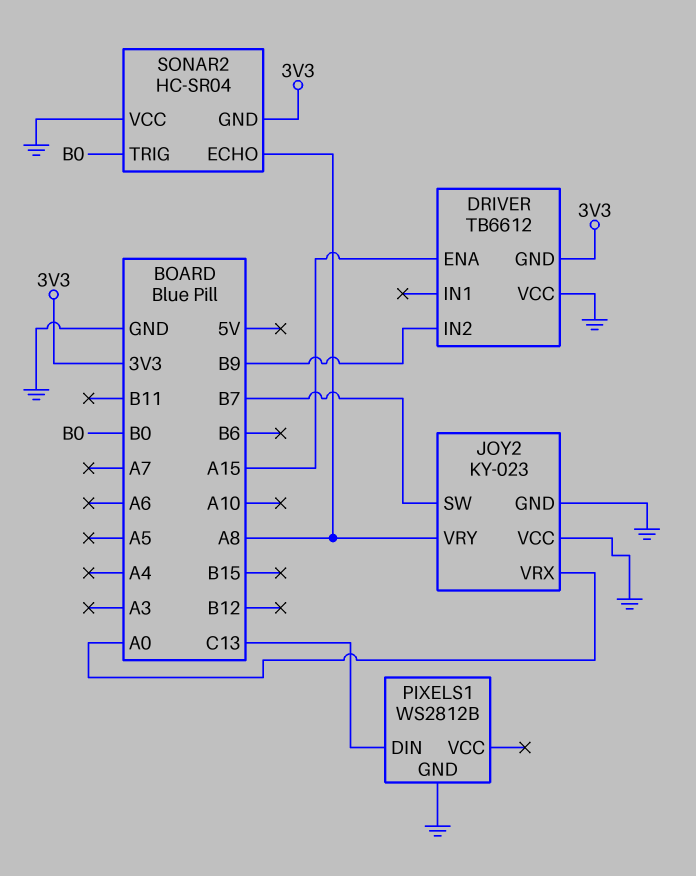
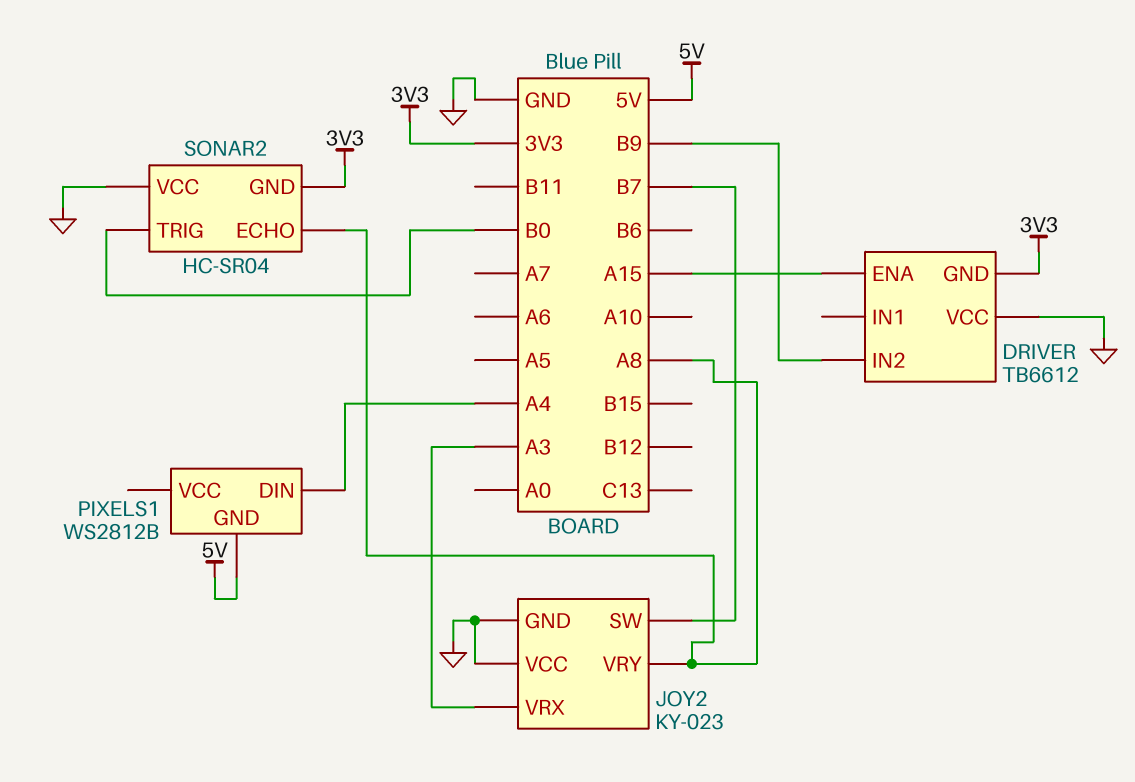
JOY2 pin VRX: A0 -> A3
PIXELS1 pin DIN: C13 -> A4
PIXELS1 pin GND: GND -> 5V

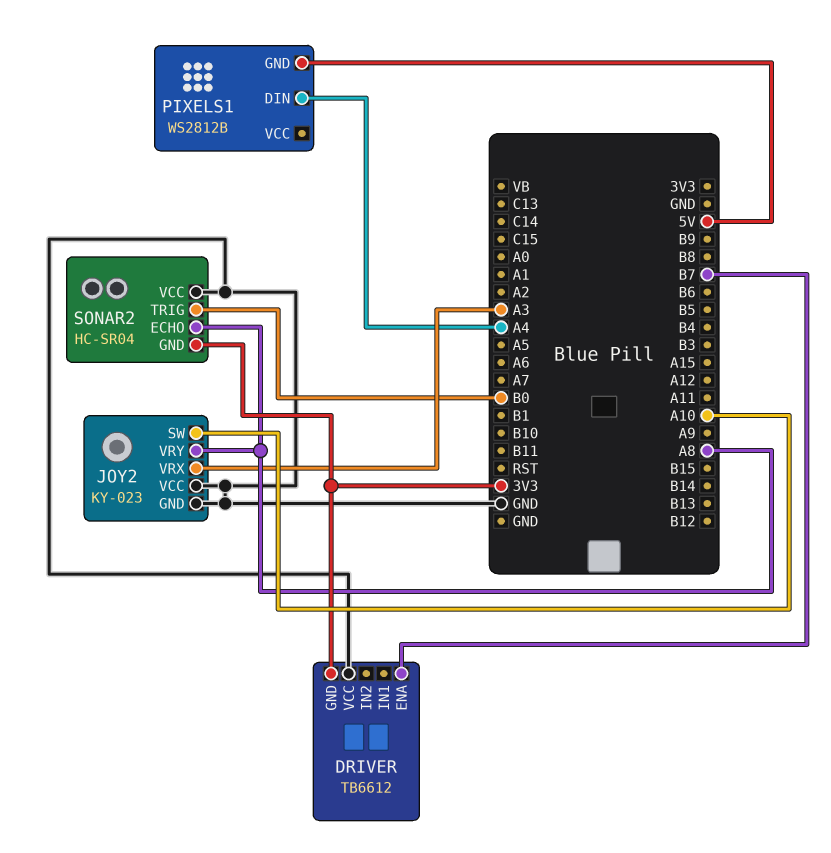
DRIVER pin ENA: A15 -> B7
DRIVER pin IN2: B9 -> none
JOY2 pin SW: B7 -> A10

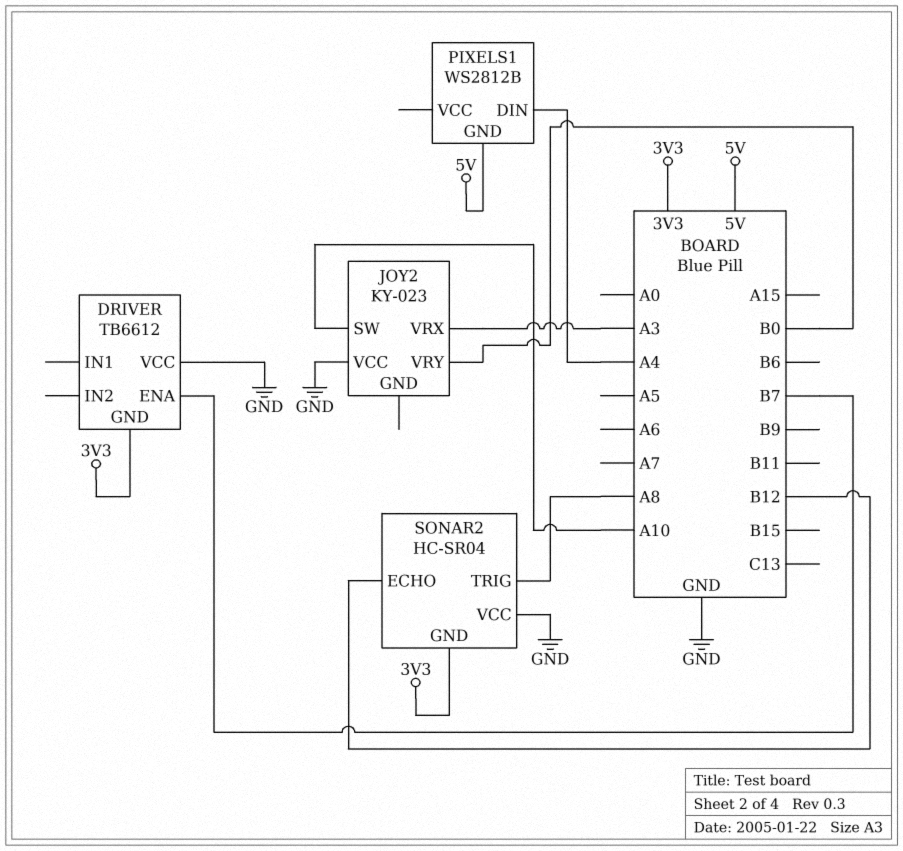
JOY2 pin GND: GND -> none
JOY2 pin VRY: A8 -> B0
SONAR2 pin ECHO: A8 -> B12
SONAR2 pin TRIG: B0 -> A8

